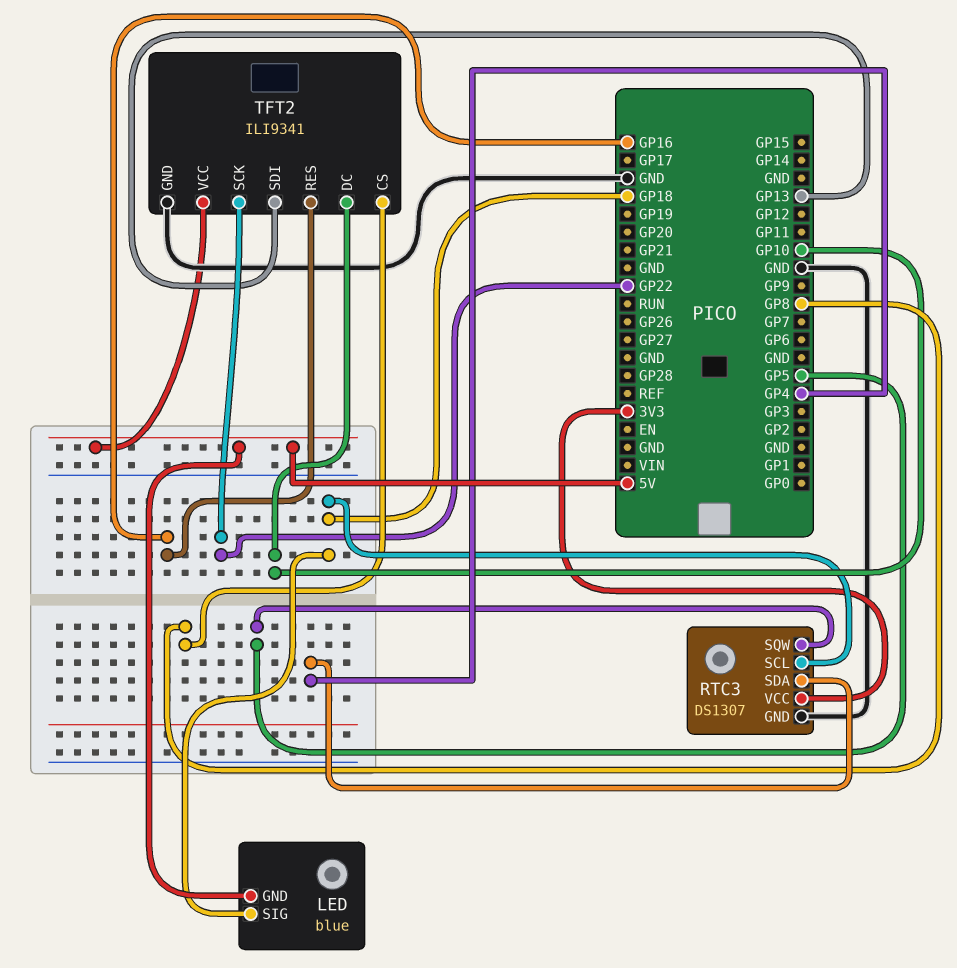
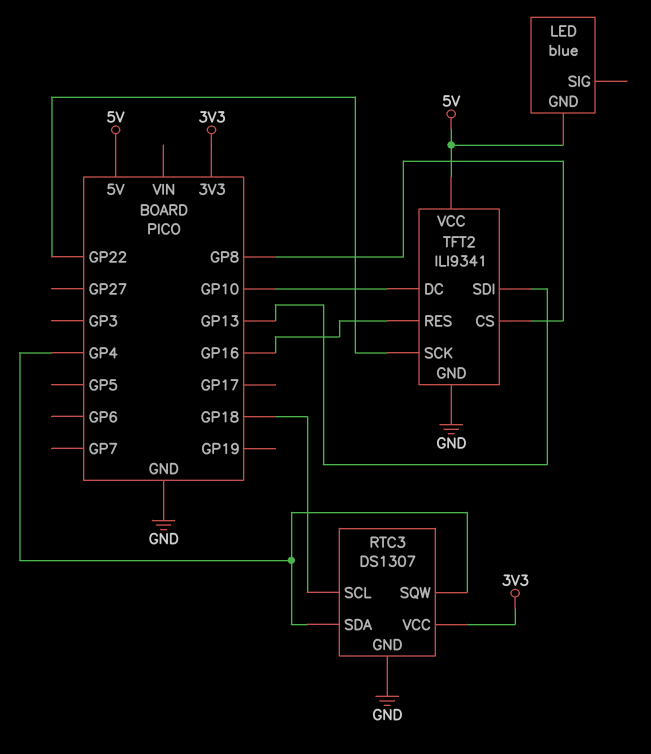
LED pin SIG: GP18 -> none
RTC3 pin SQW: GP5 -> GP4

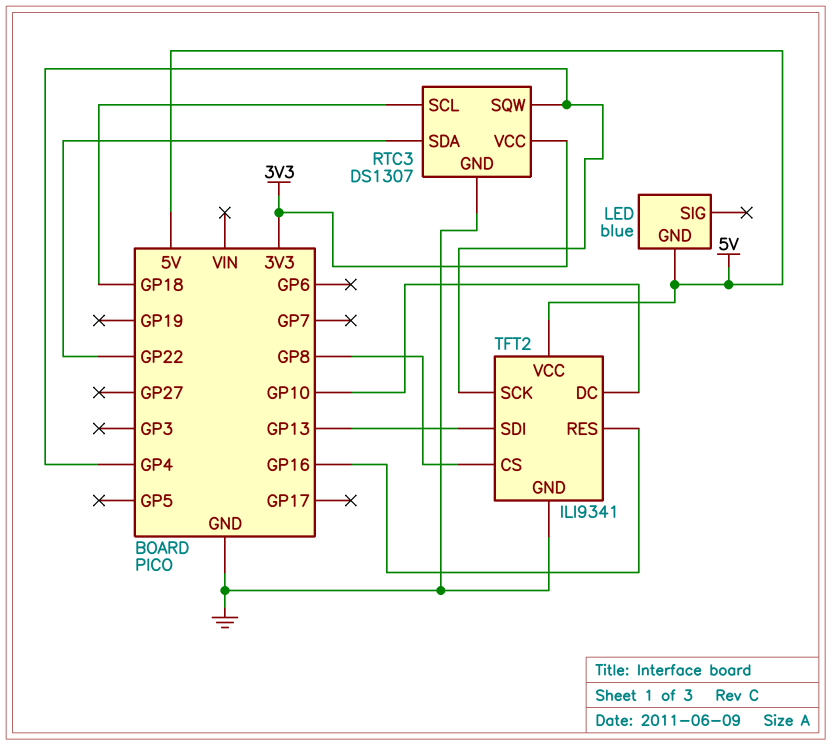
RTC3 pin SDA: GP4 -> GP22
TFT2 pin SCK: GP22 -> GP4

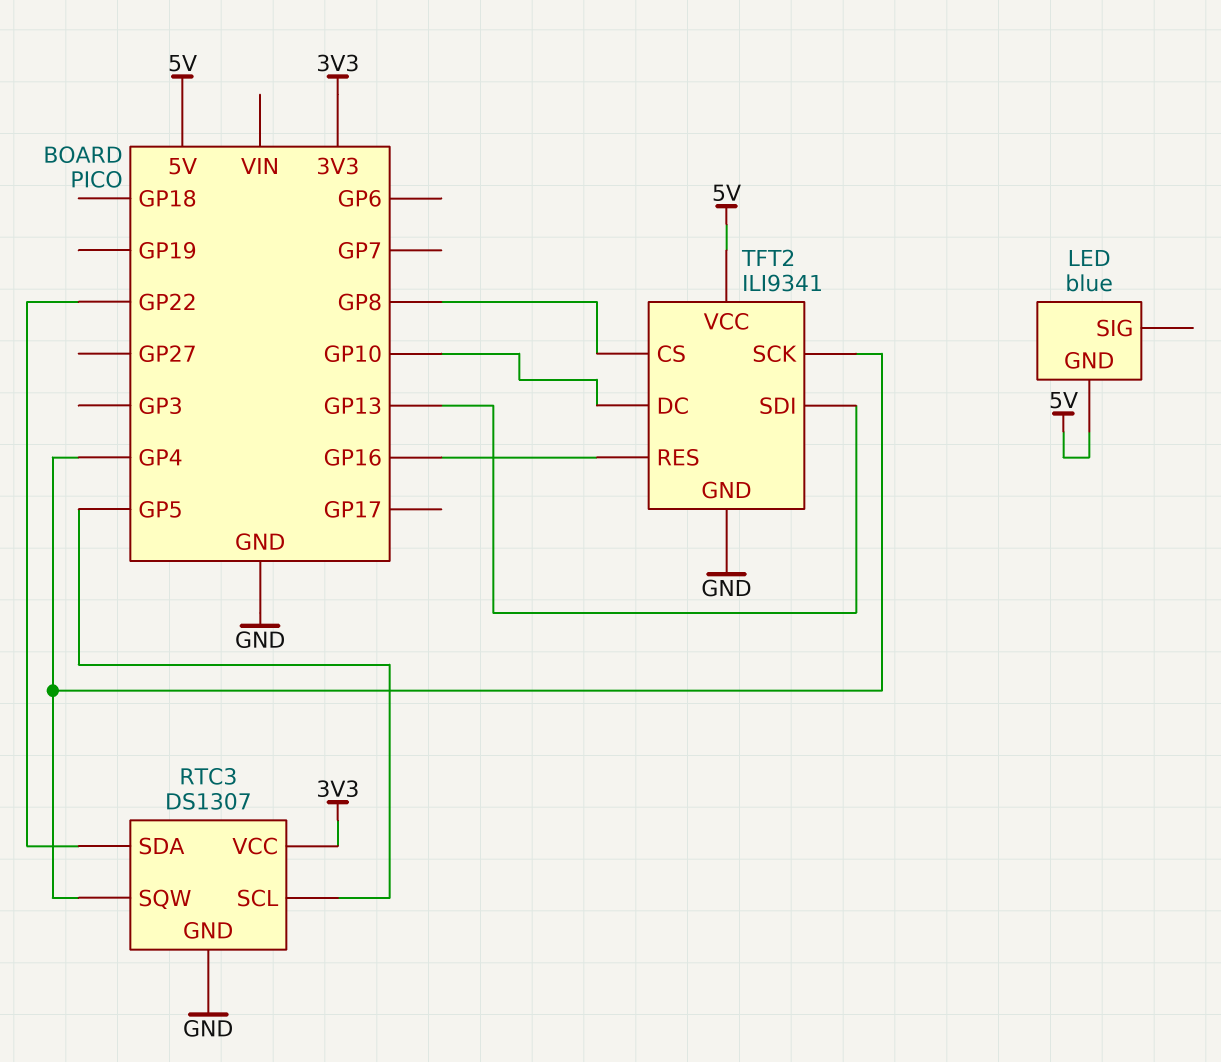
RTC3 pin SCL: GP18 -> GP5

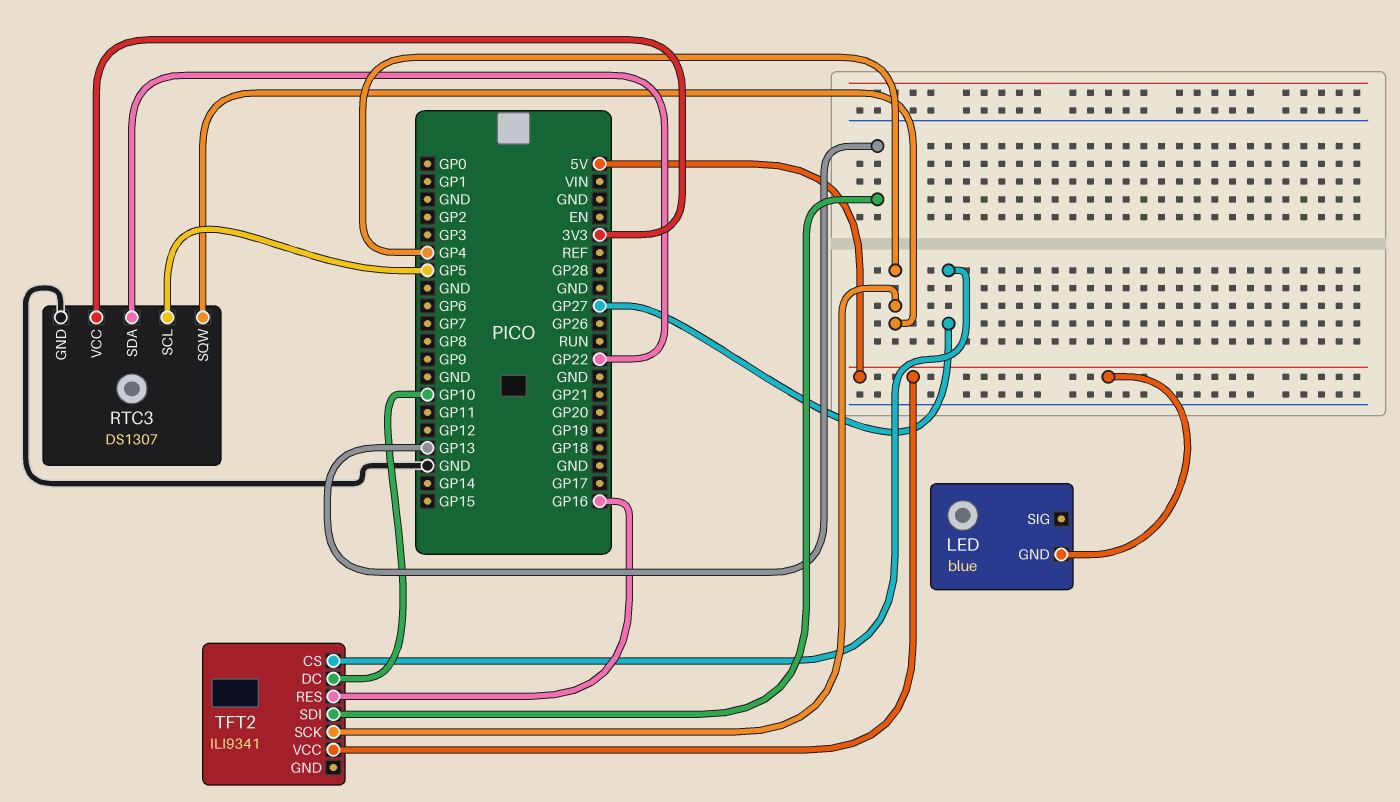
TFT2 pin CS: GP8 -> GP27
TFT2 pin GND: GND -> none

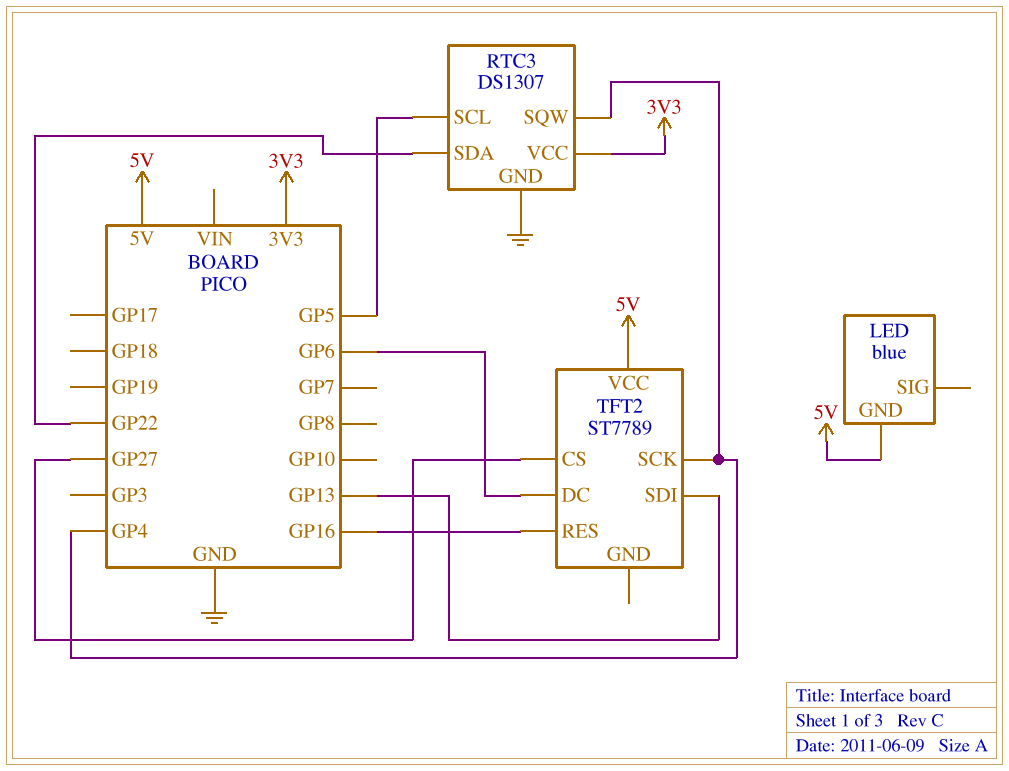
TFT2: ILI9341 -> ST7789
TFT2 pin DC: GP10 -> GP6

